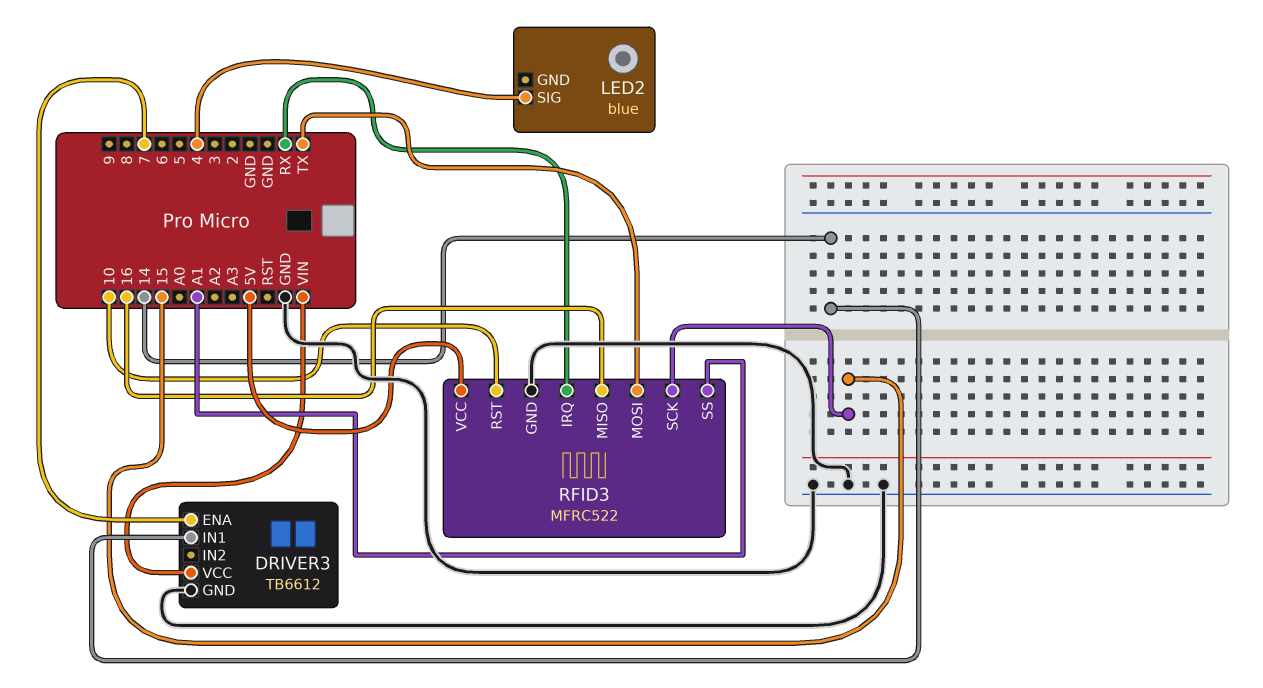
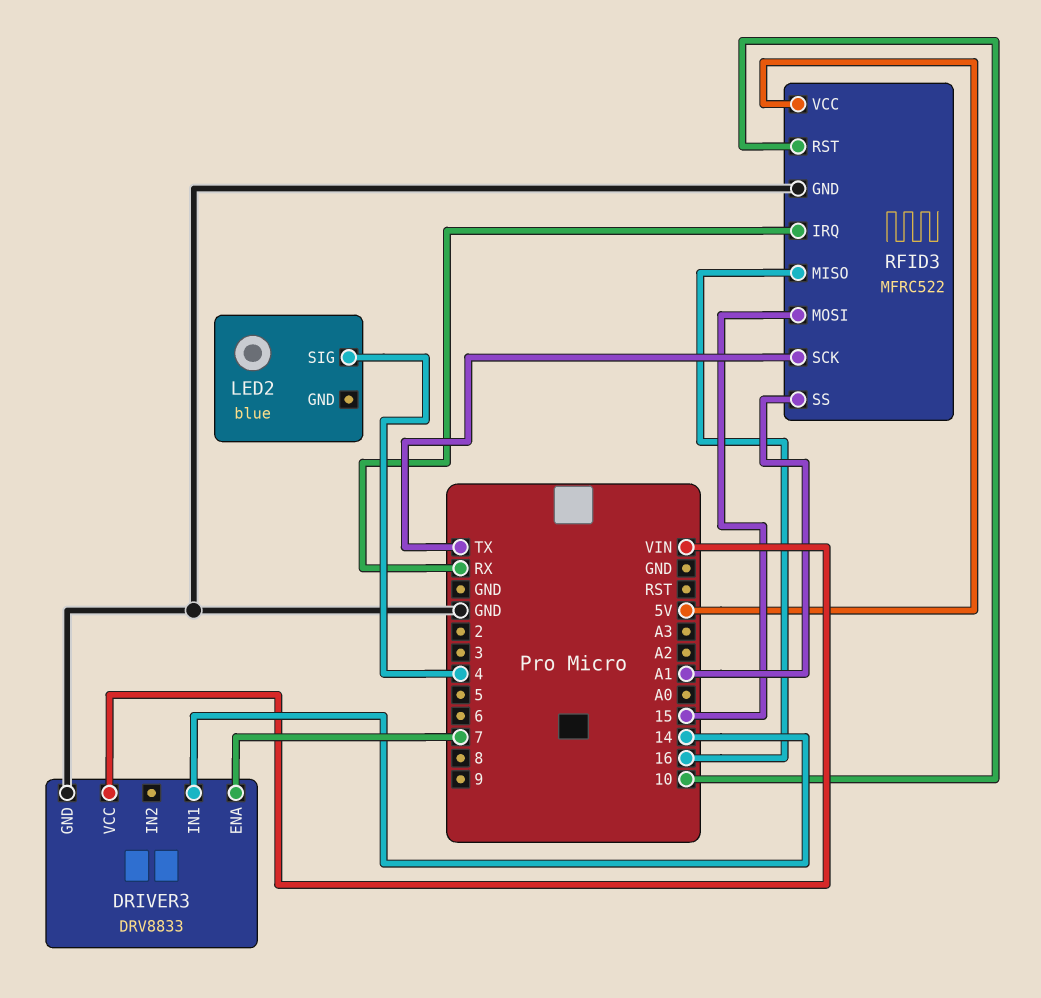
DRIVER3: TB6612 -> DRV8833
RFID3 pin MOSI: TX -> 15
RFID3 pin SCK: 15 -> TX

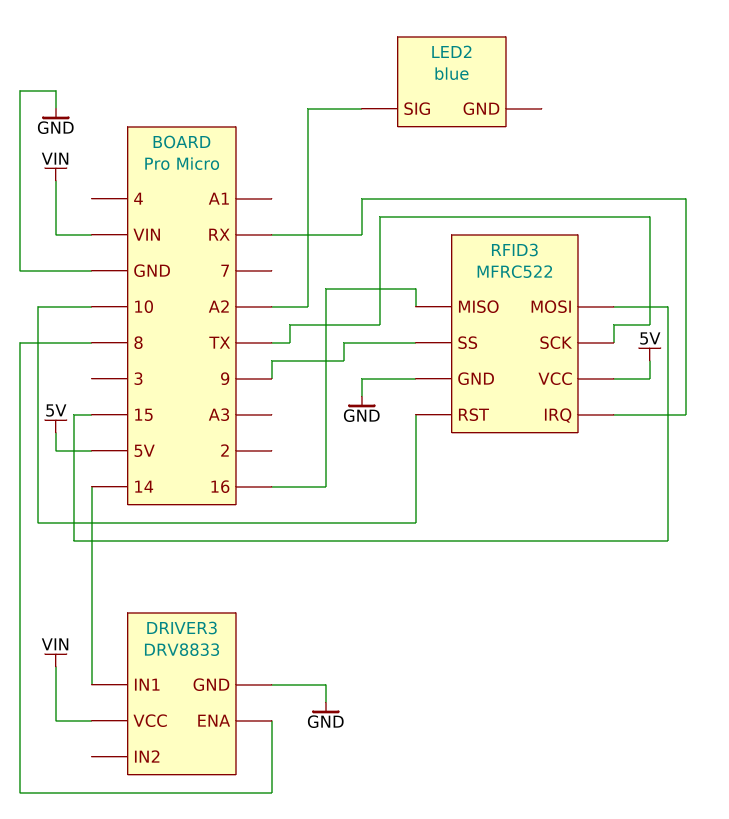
DRIVER3 pin ENA: 7 -> 8
LED2 pin SIG: 4 -> A2
RFID3 pin SS: A1 -> 9

